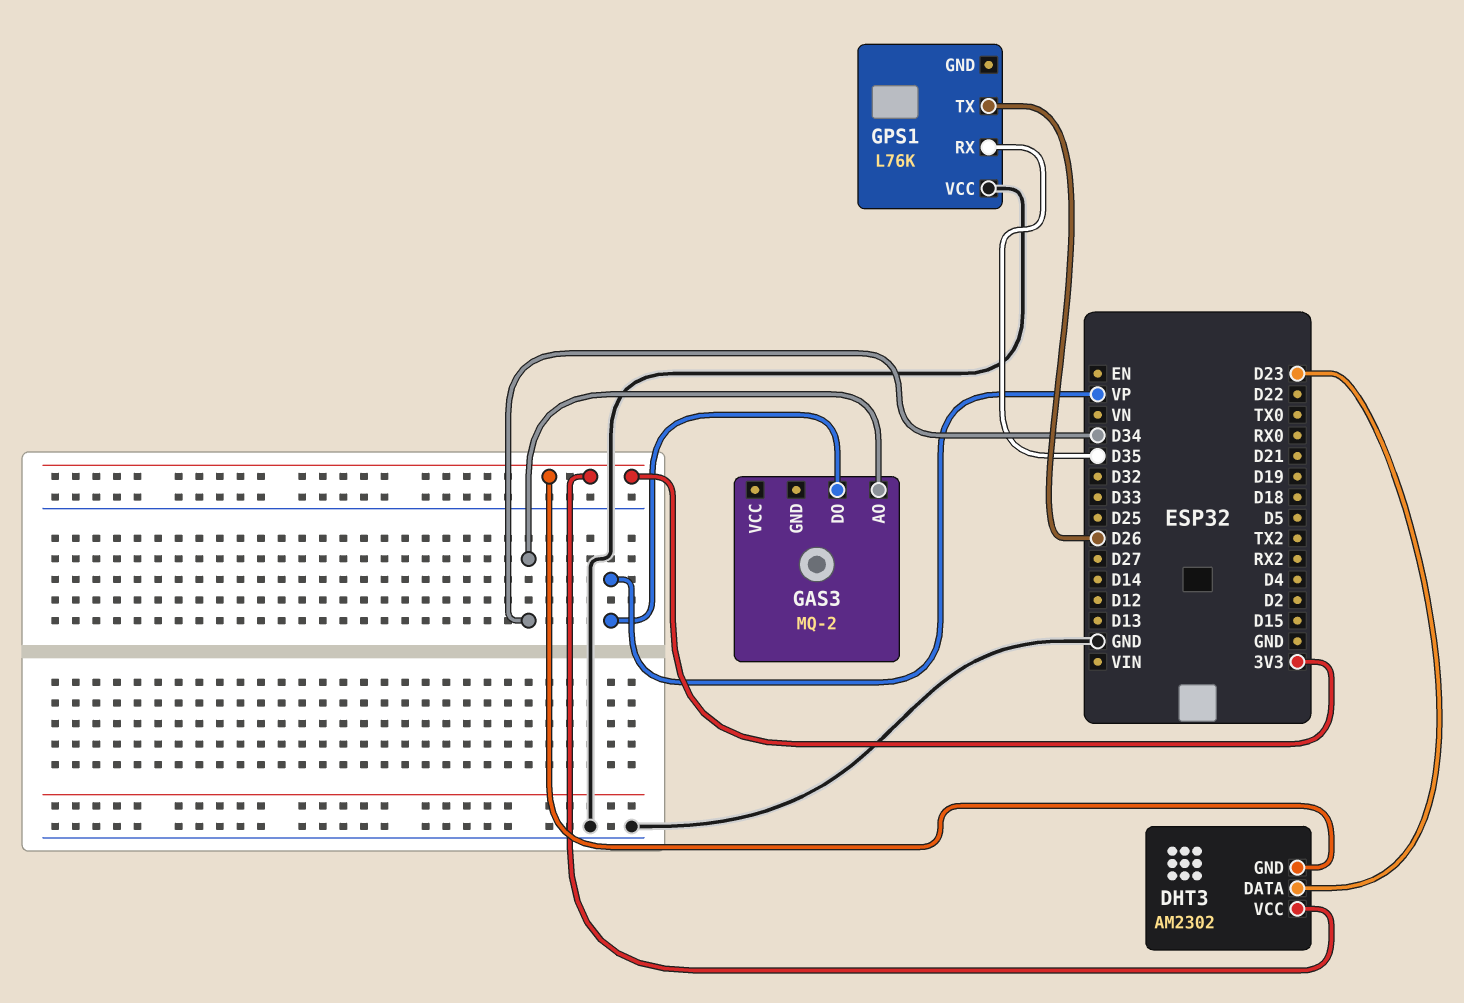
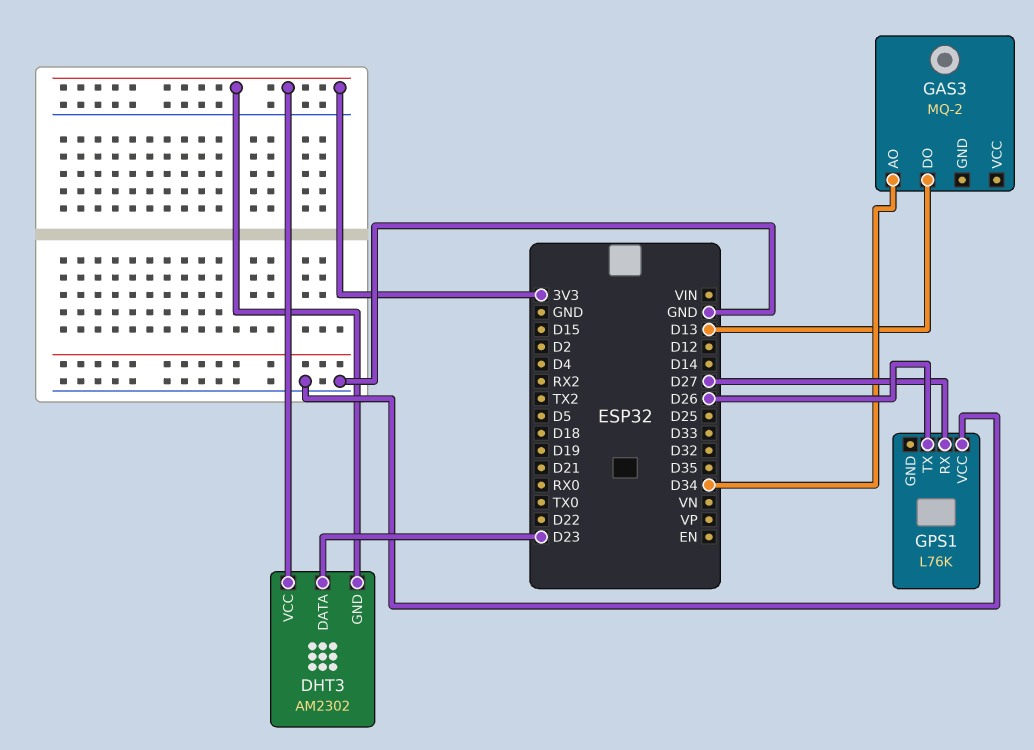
GAS3 pin DO: VP -> D13
GPS1 pin RX: D35 -> D27

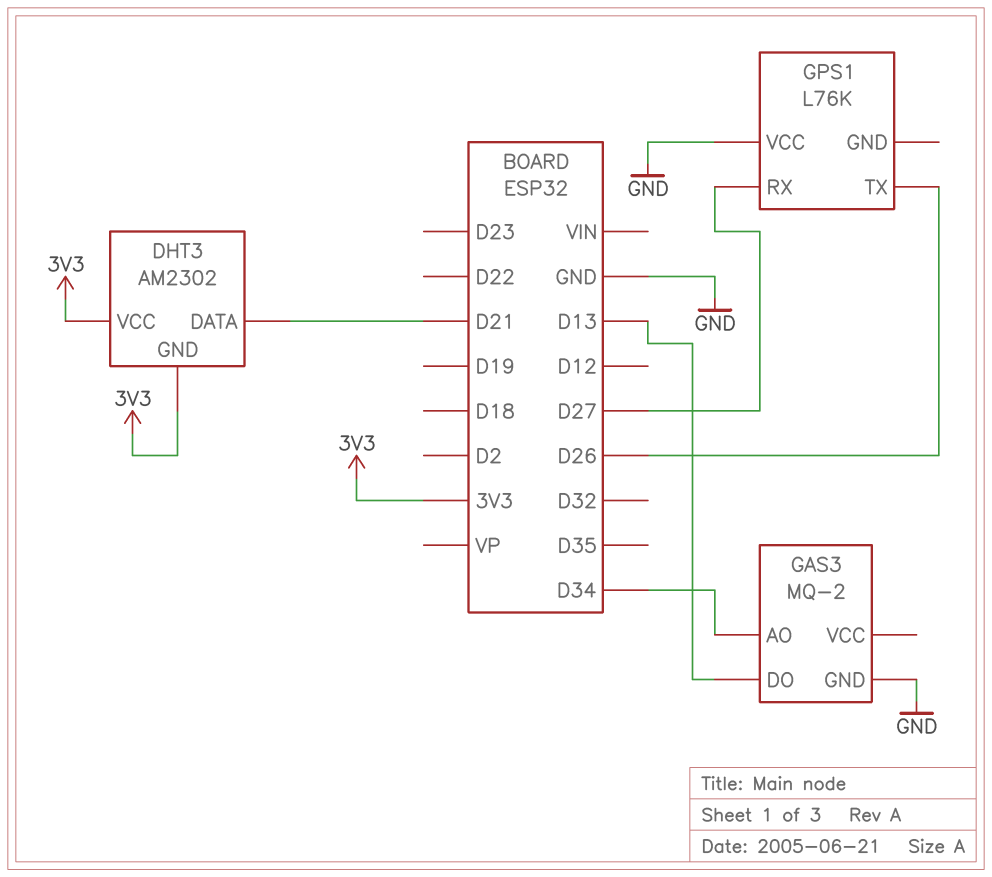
DHT3 pin DATA: D23 -> D21
GAS3 pin GND: none -> GND

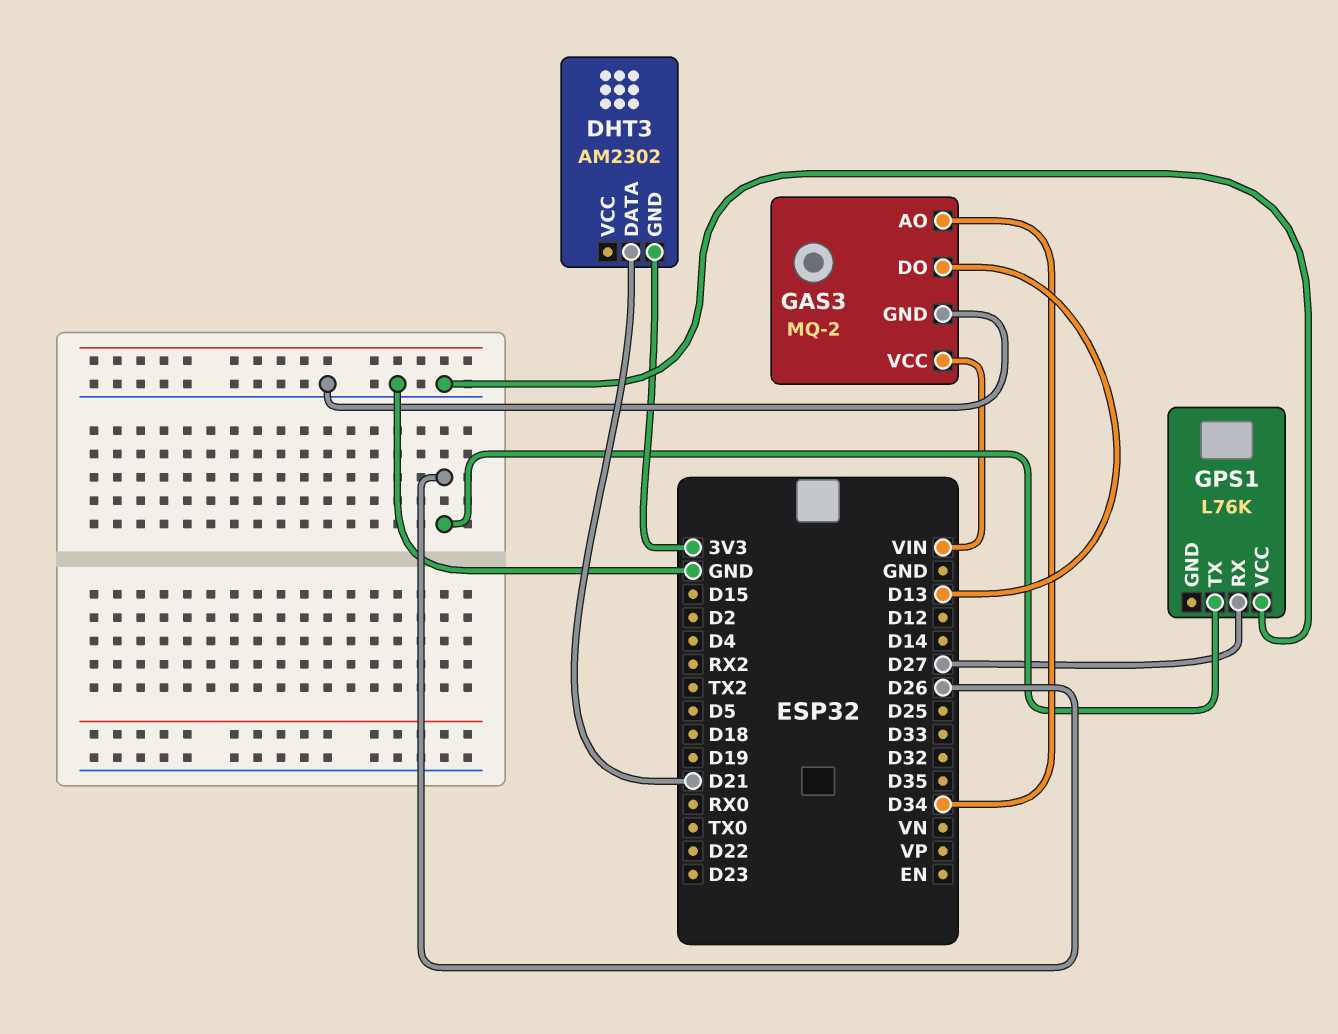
DHT3 pin VCC: 3V3 -> none
GAS3 pin VCC: none -> VIN

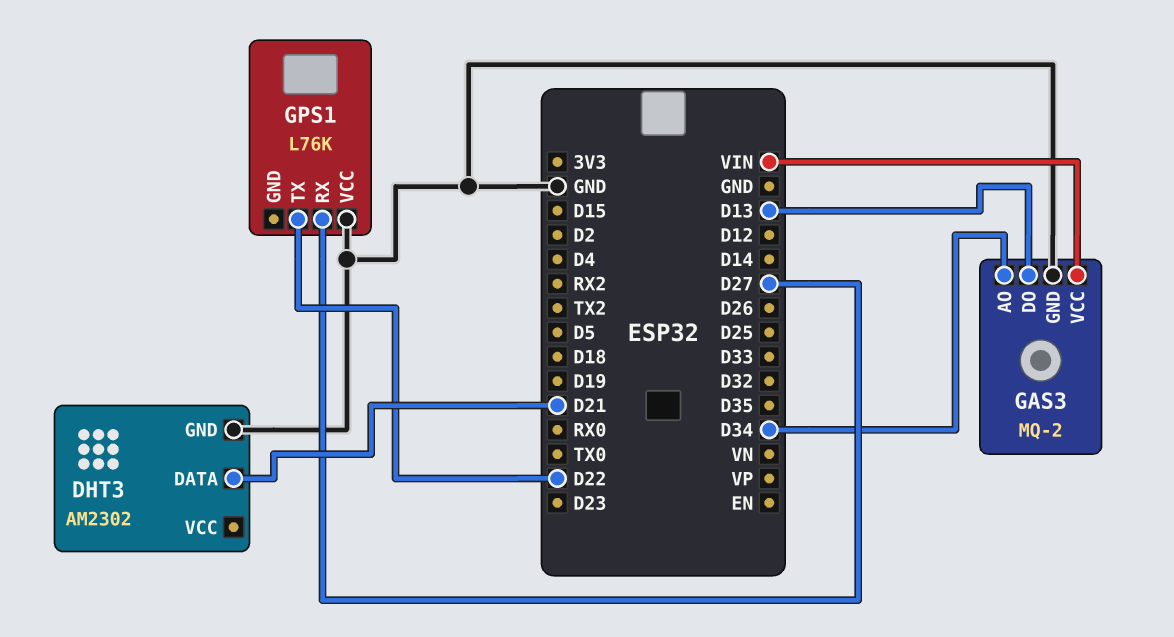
DHT3 pin GND: 3V3 -> GND
GPS1 pin TX: D26 -> D22

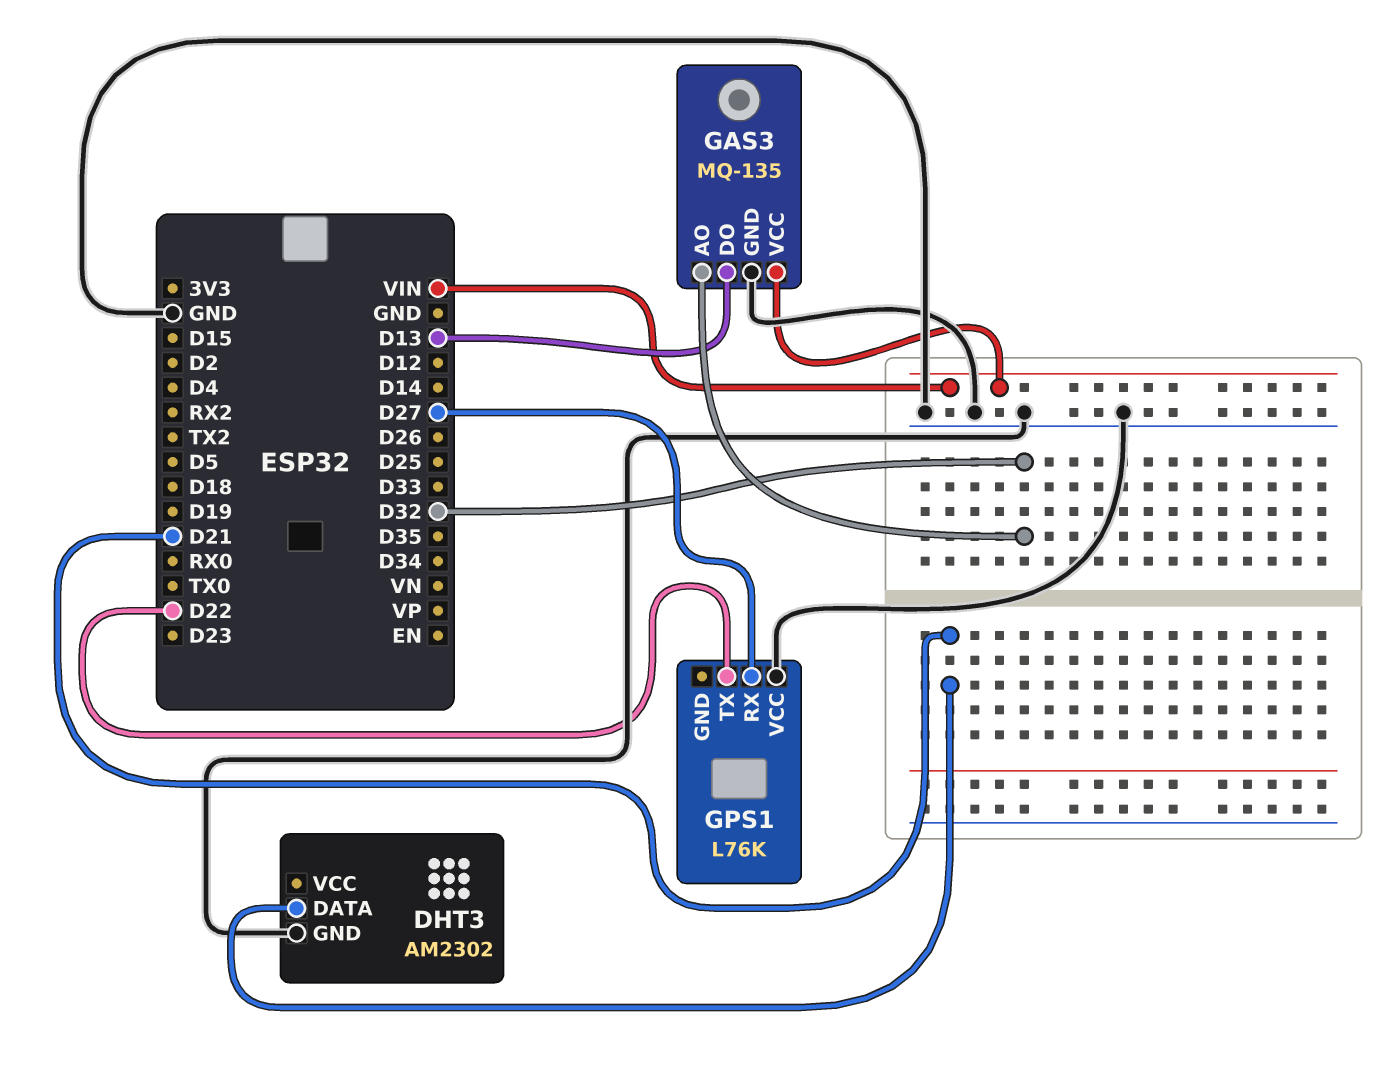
GAS3: MQ-2 -> MQ-135
GAS3 pin AO: D34 -> D32

